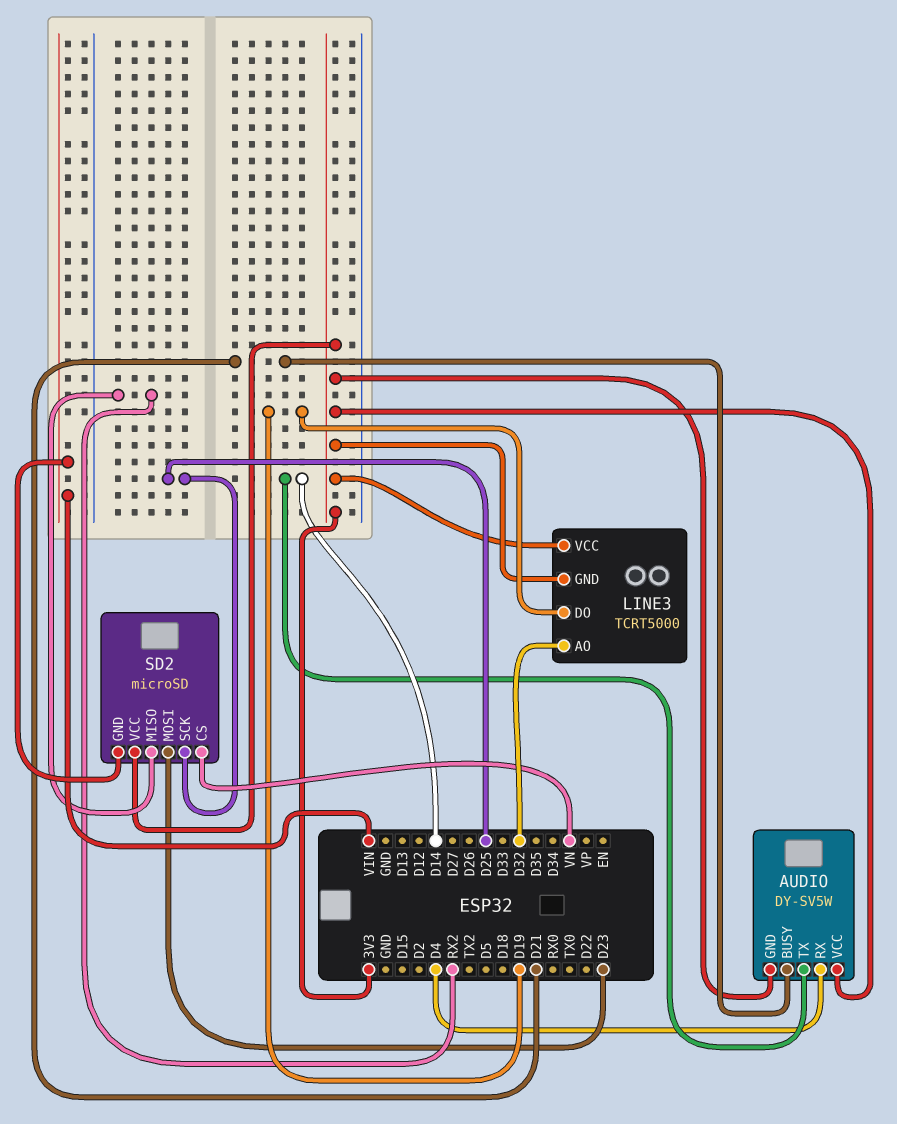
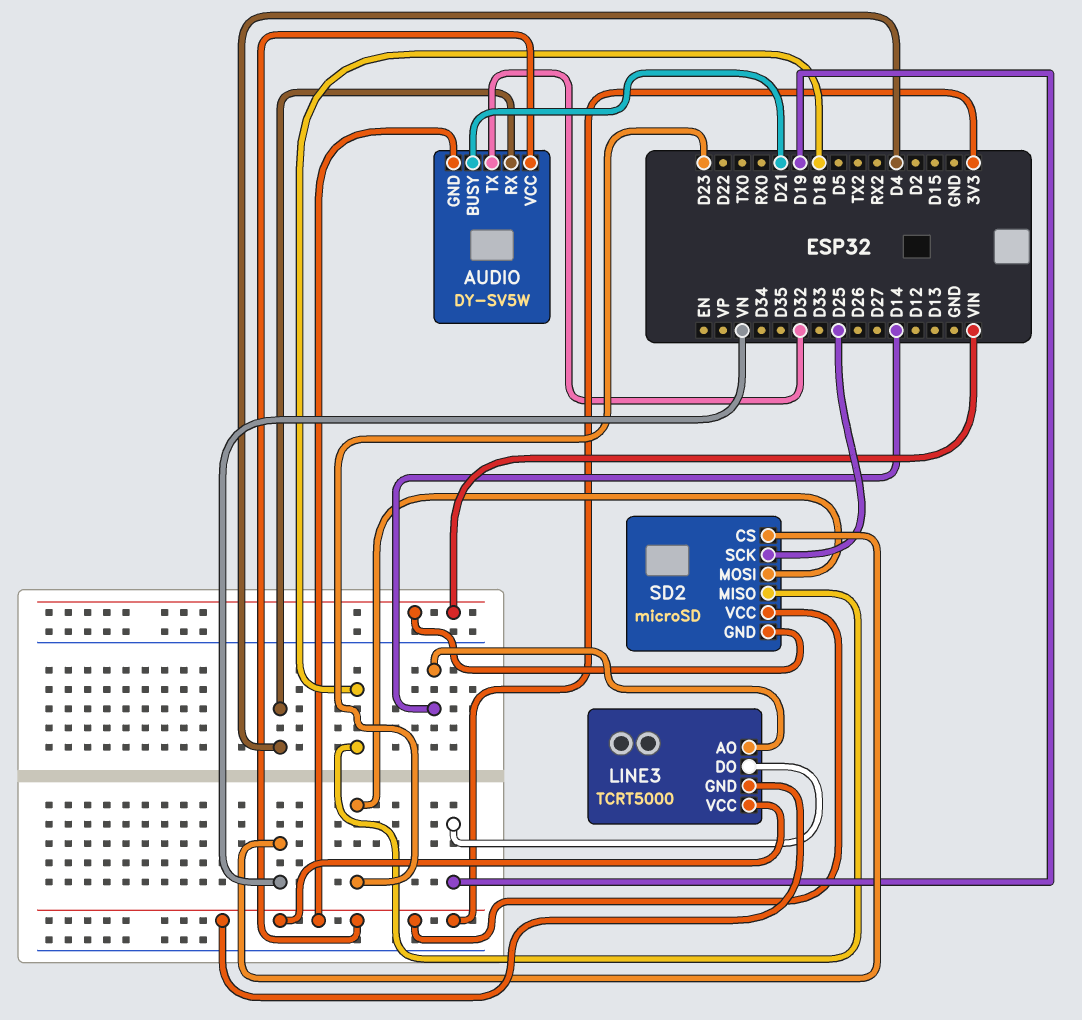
AUDIO pin TX: D14 -> D32
LINE3 pin AO: D32 -> D14
SD2 pin MISO: RX2 -> D18

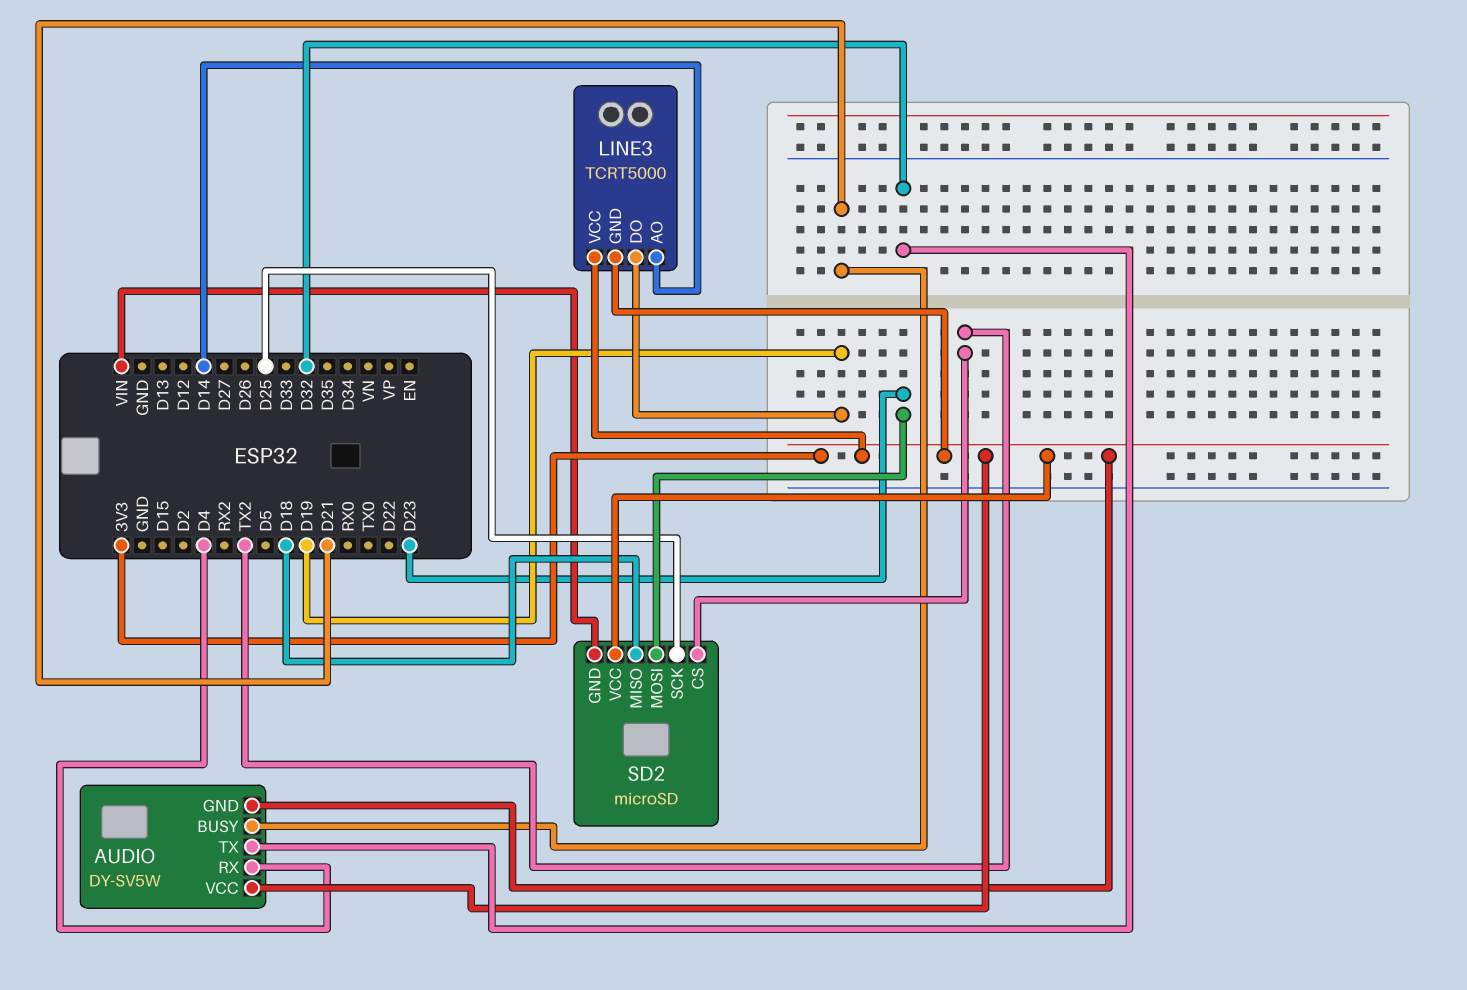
SD2 pin CS: VN -> TX2

